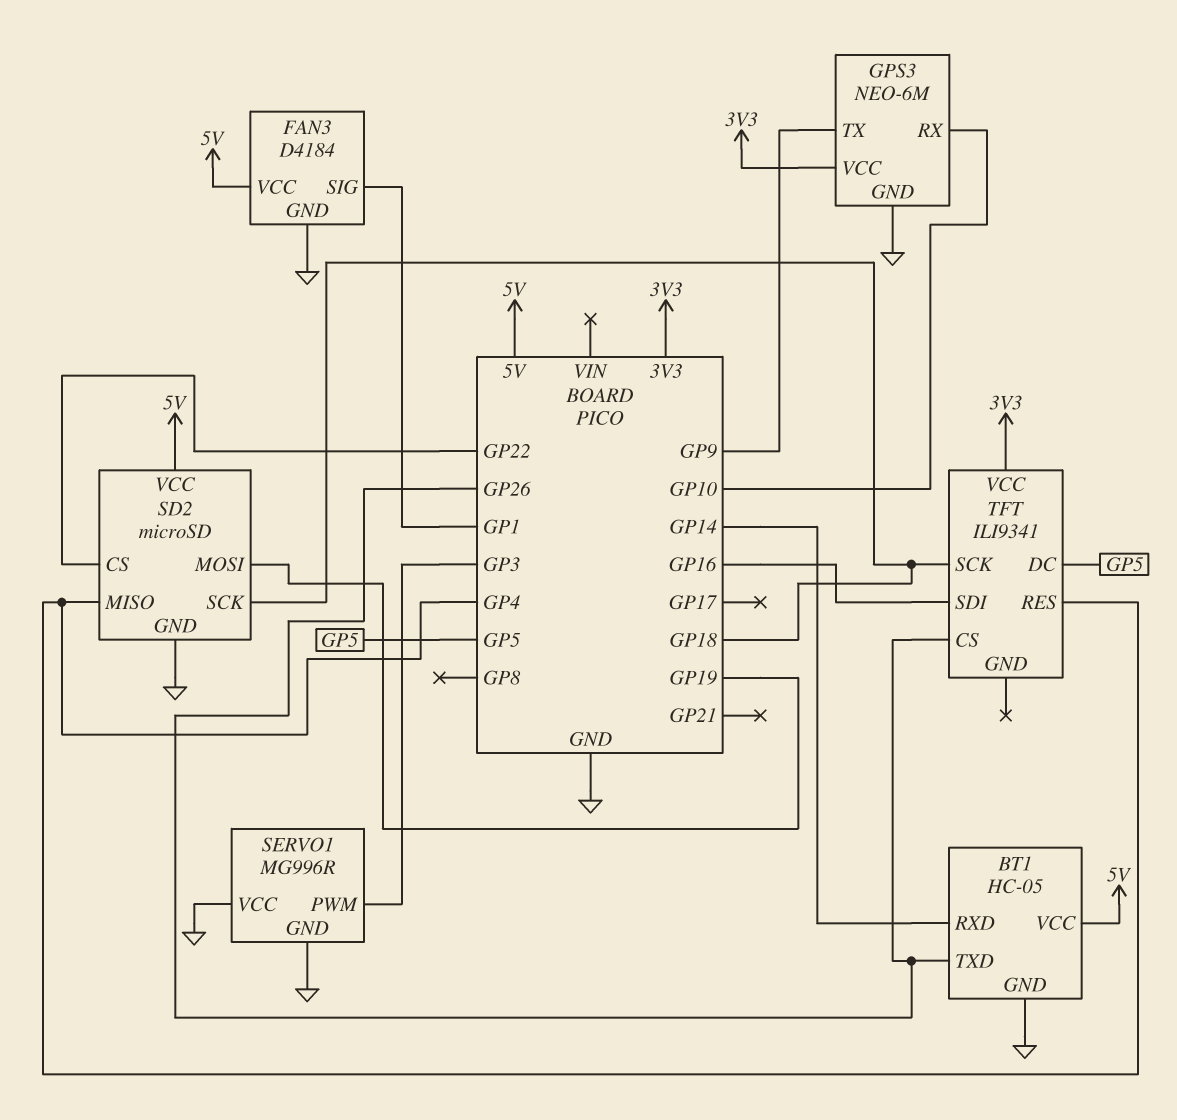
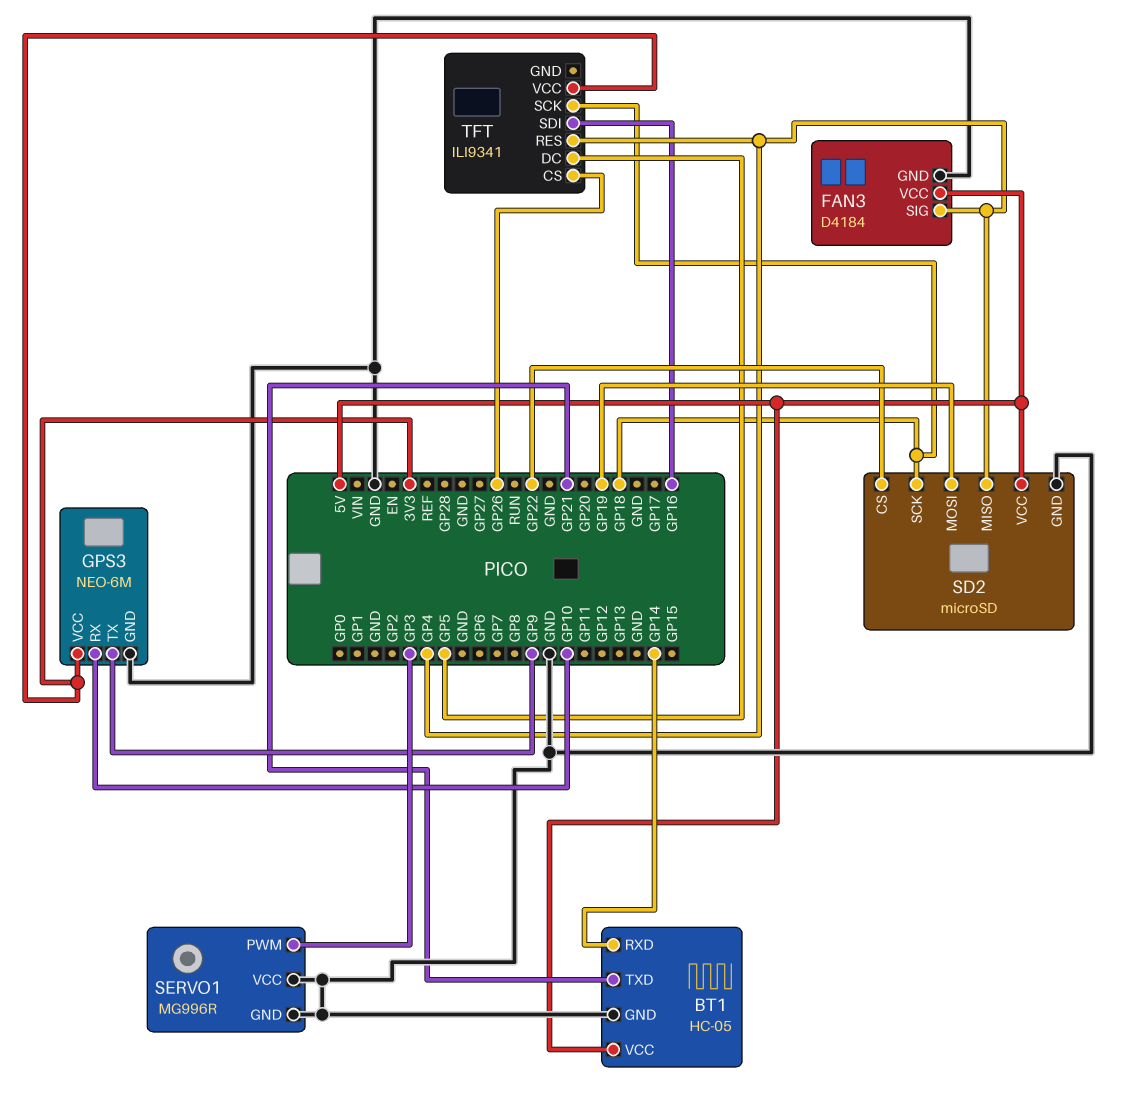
BT1 pin TXD: GP26 -> GP21
FAN3 pin SIG: GP1 -> GP4

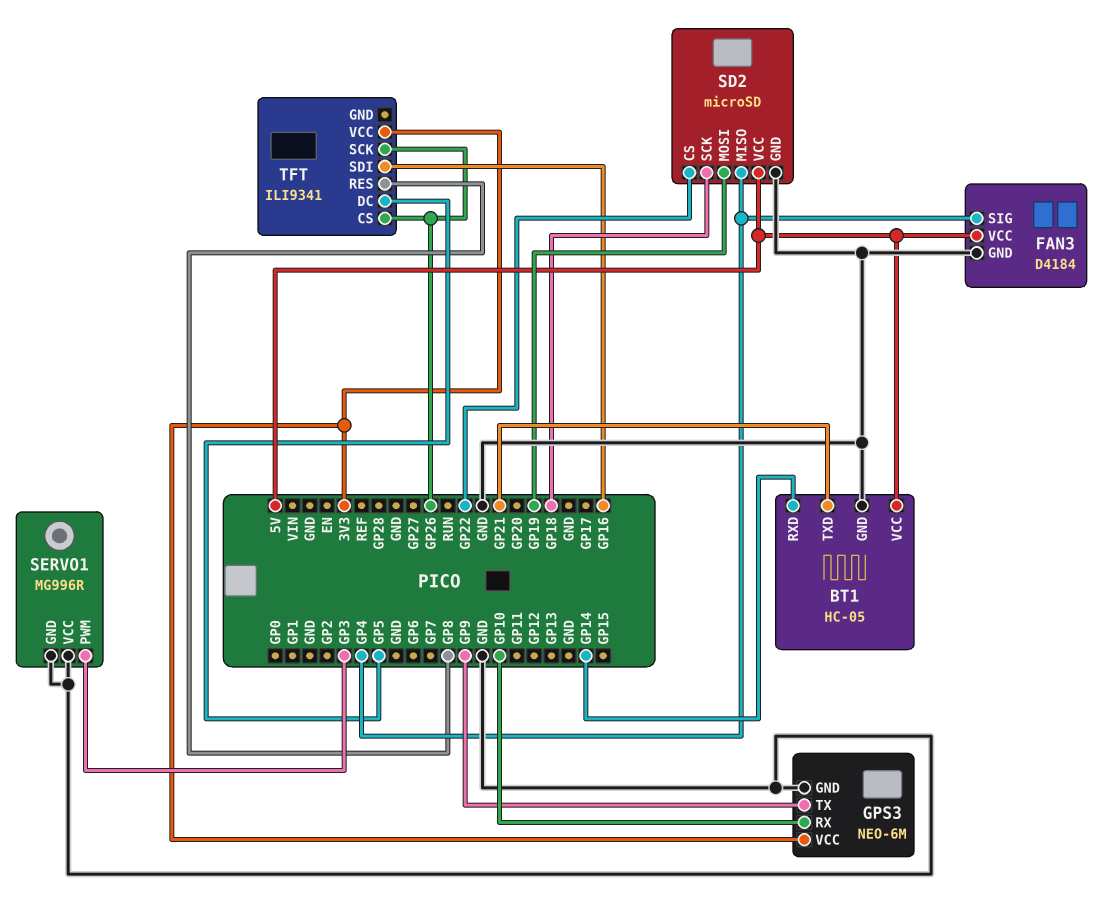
TFT pin RES: GP4 -> GP8
TFT pin SCK: GP18 -> GP26

